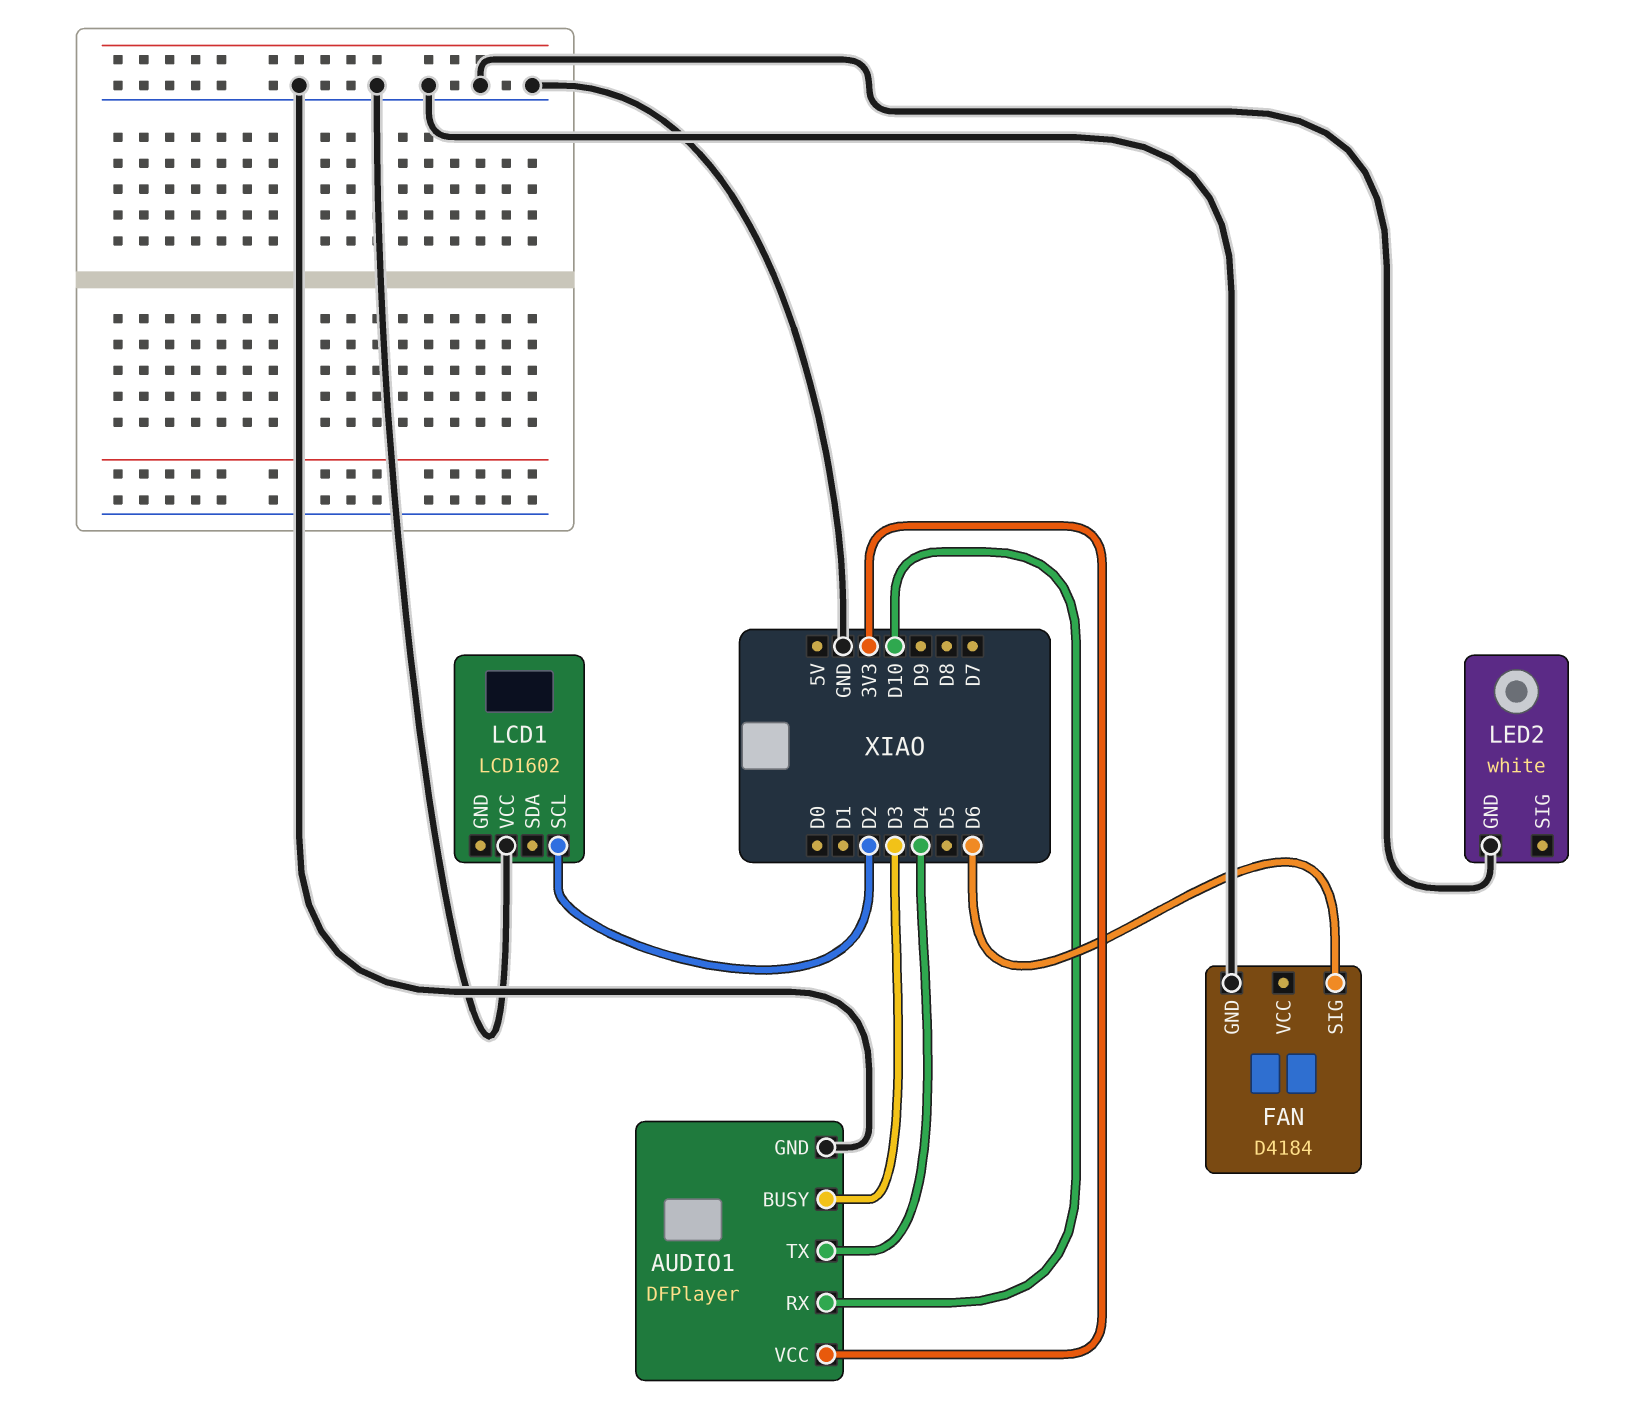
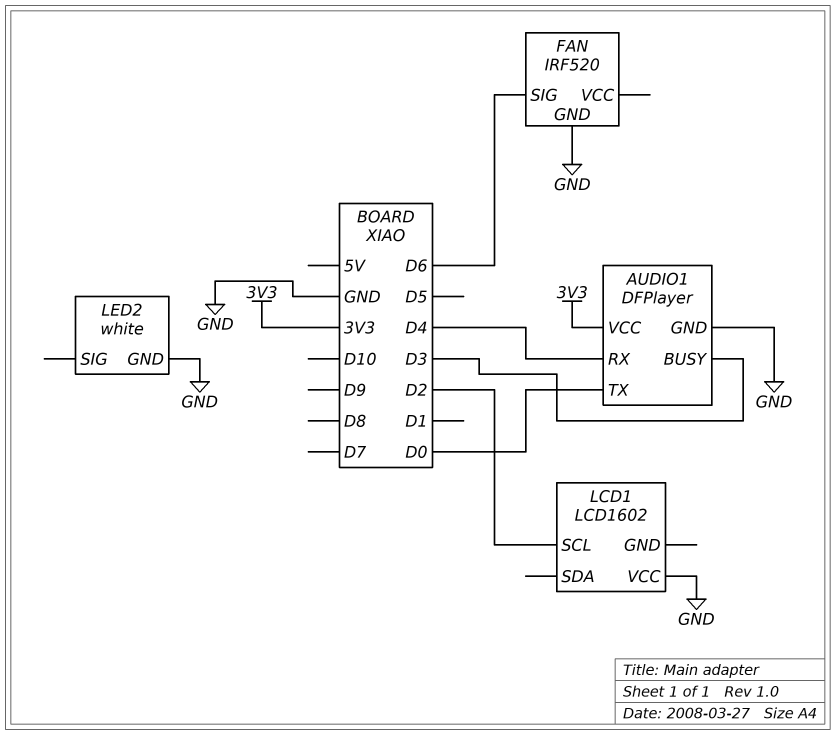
AUDIO1 pin RX: D10 -> D4
AUDIO1 pin TX: D4 -> D0
FAN: D4184 -> IRF520

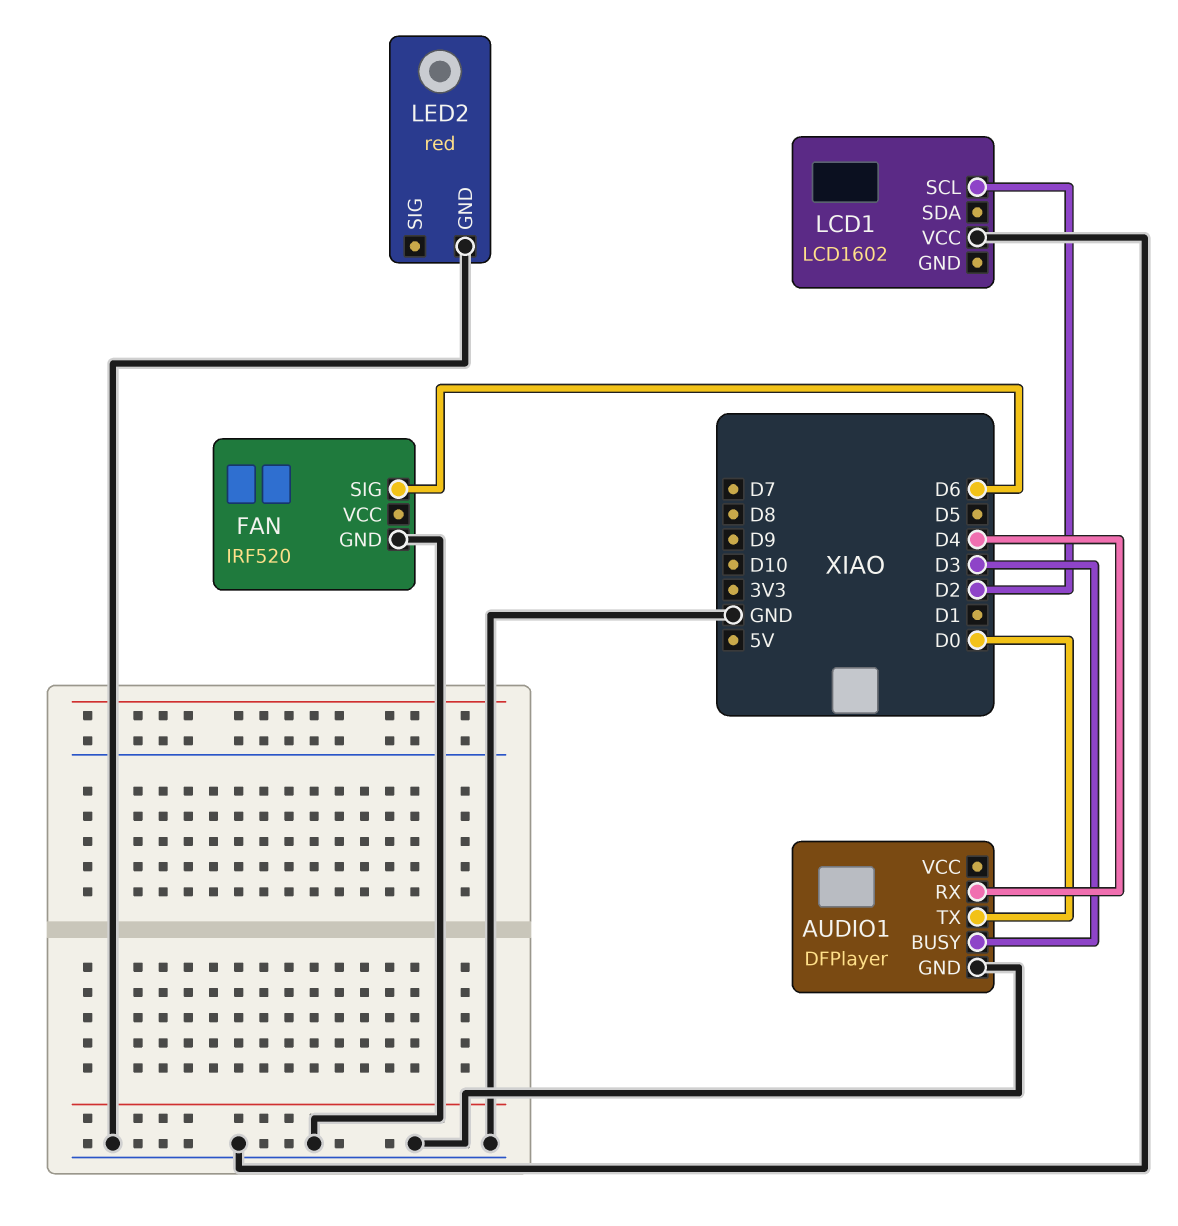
AUDIO1 pin VCC: 3V3 -> none
LED2: white -> red

